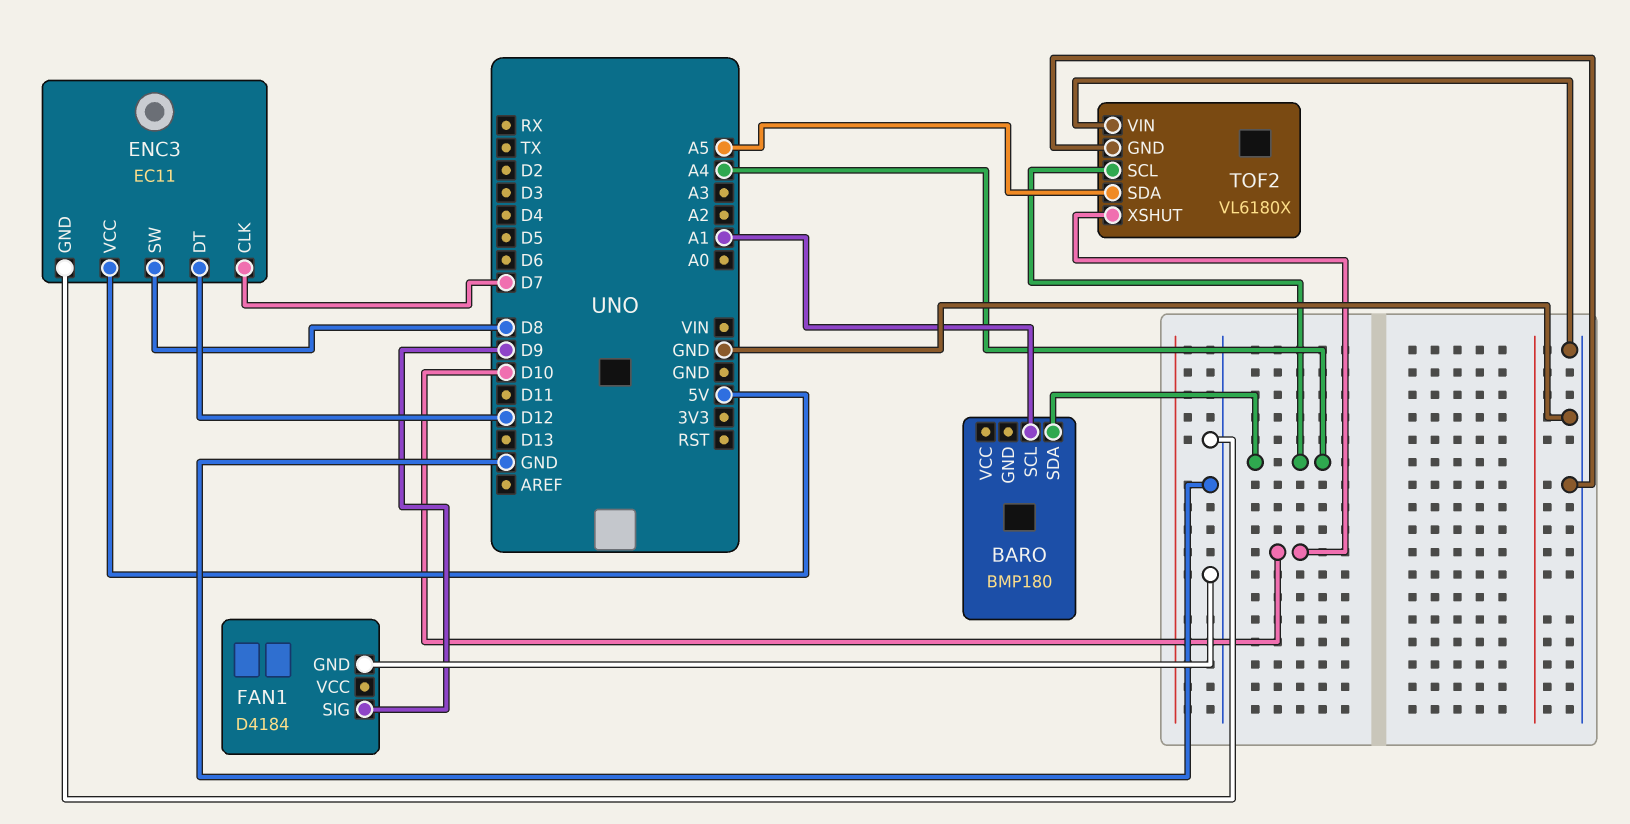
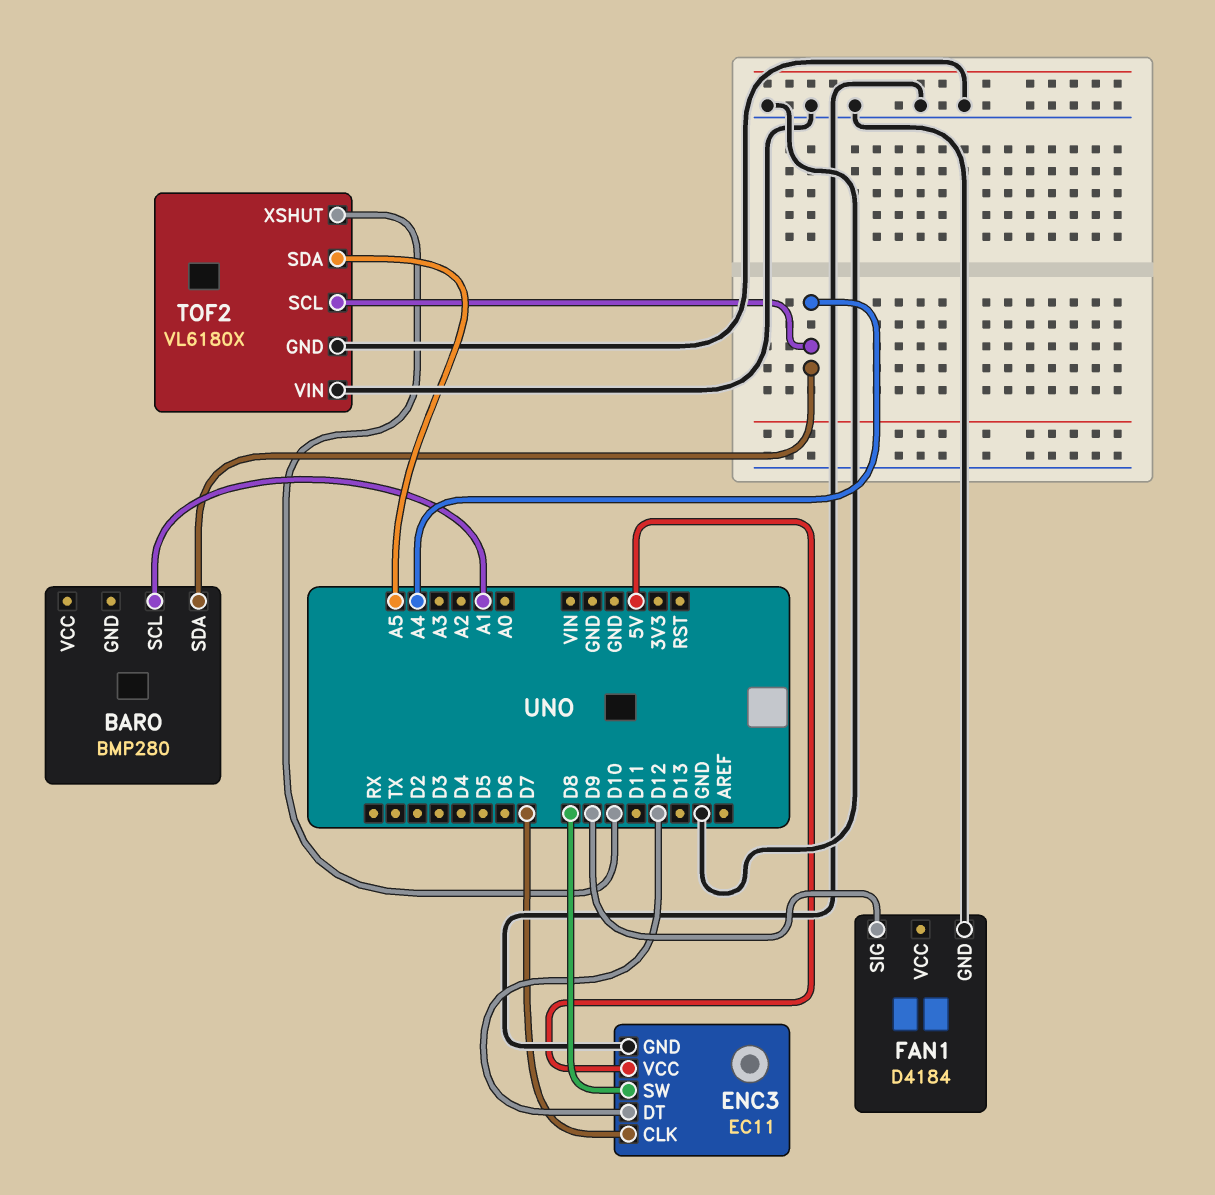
BARO: BMP180 -> BMP280

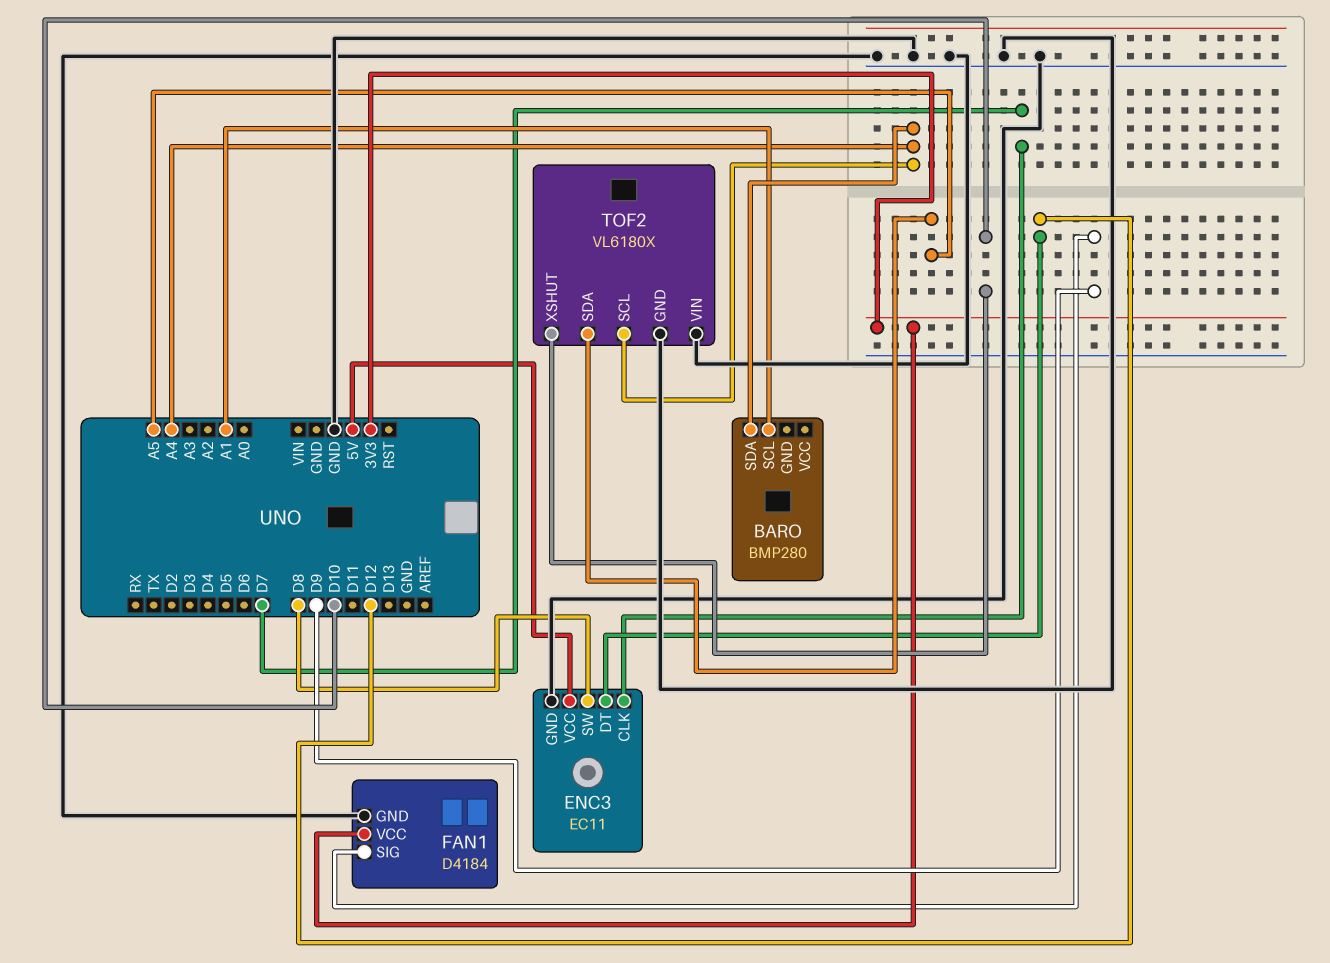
FAN1 pin VCC: none -> 3V3

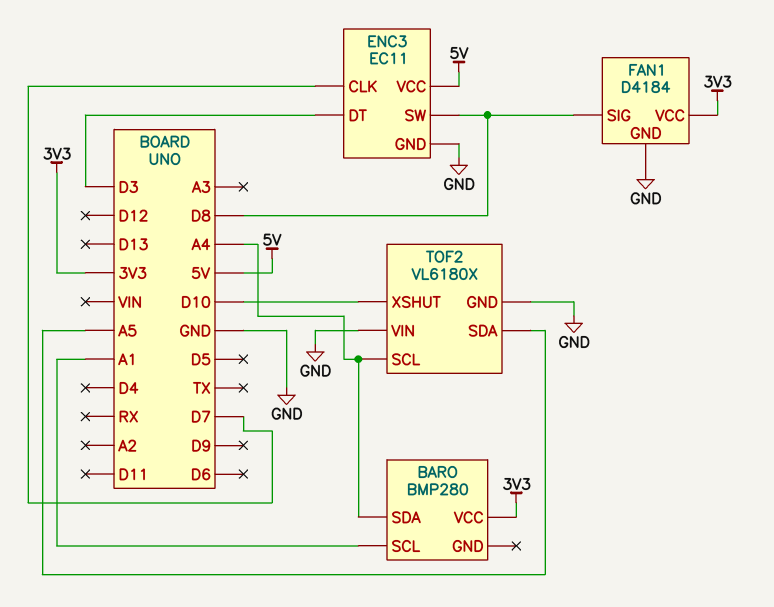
BARO pin VCC: none -> 3V3
ENC3 pin DT: D12 -> D3
FAN1 pin SIG: D9 -> D8

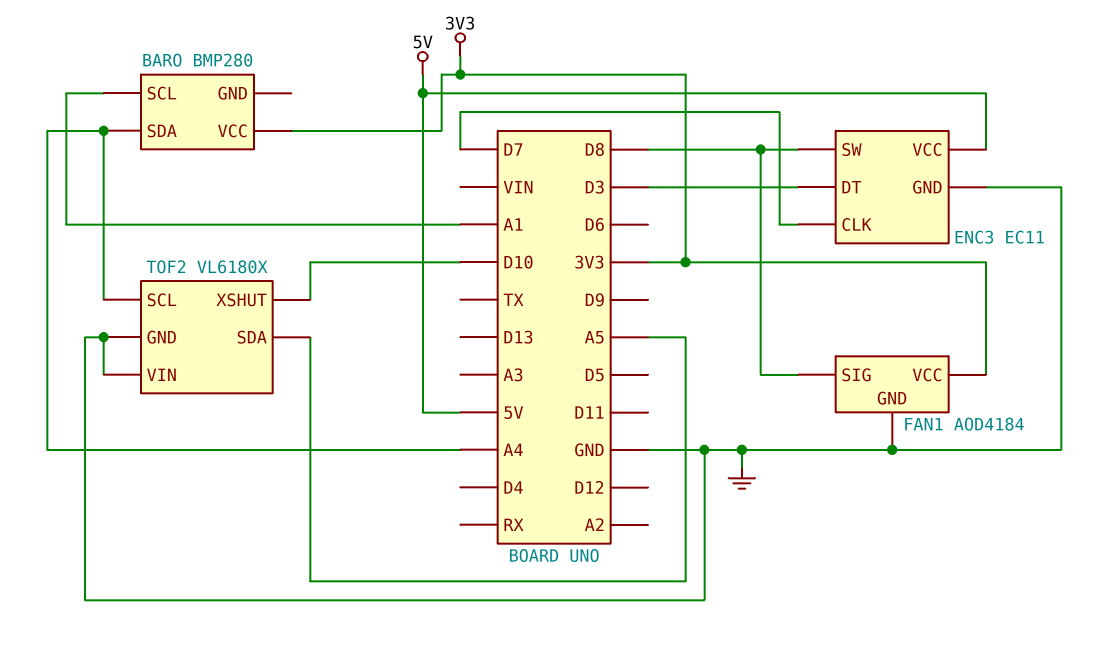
FAN1: D4184 -> AOD4184

